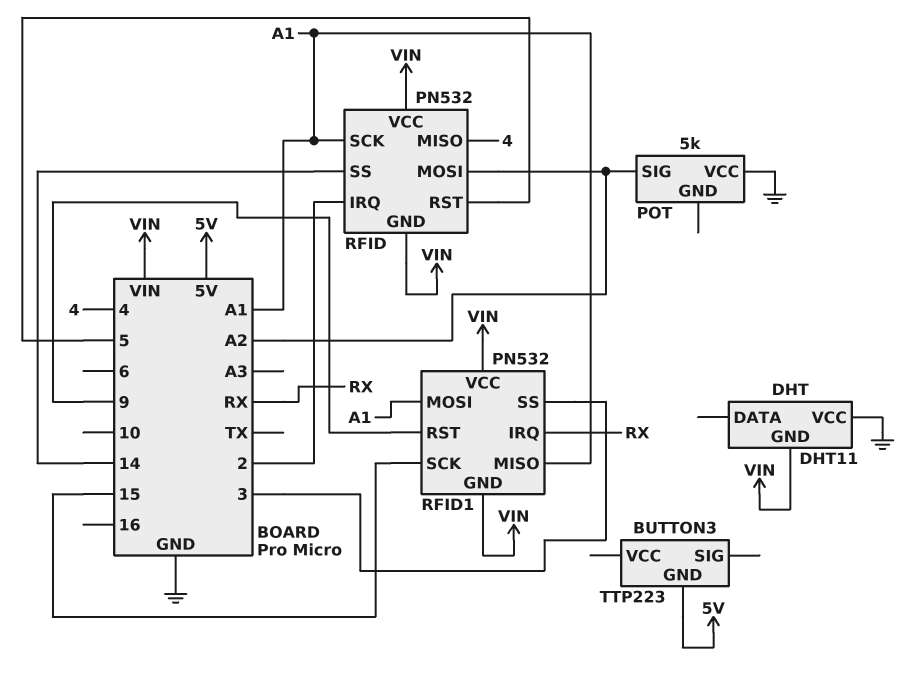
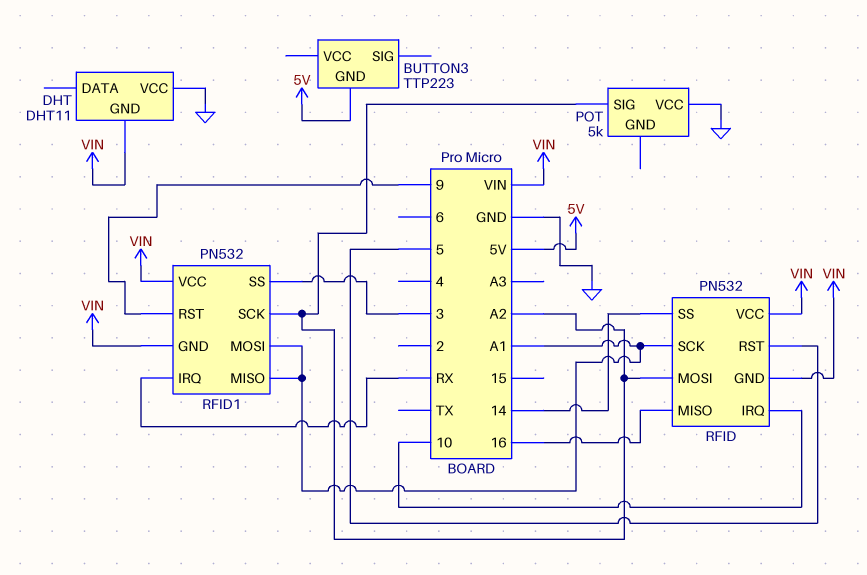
RFID pin IRQ: 2 -> 10
RFID pin MISO: 4 -> 16
RFID1 pin SCK: 15 -> A2

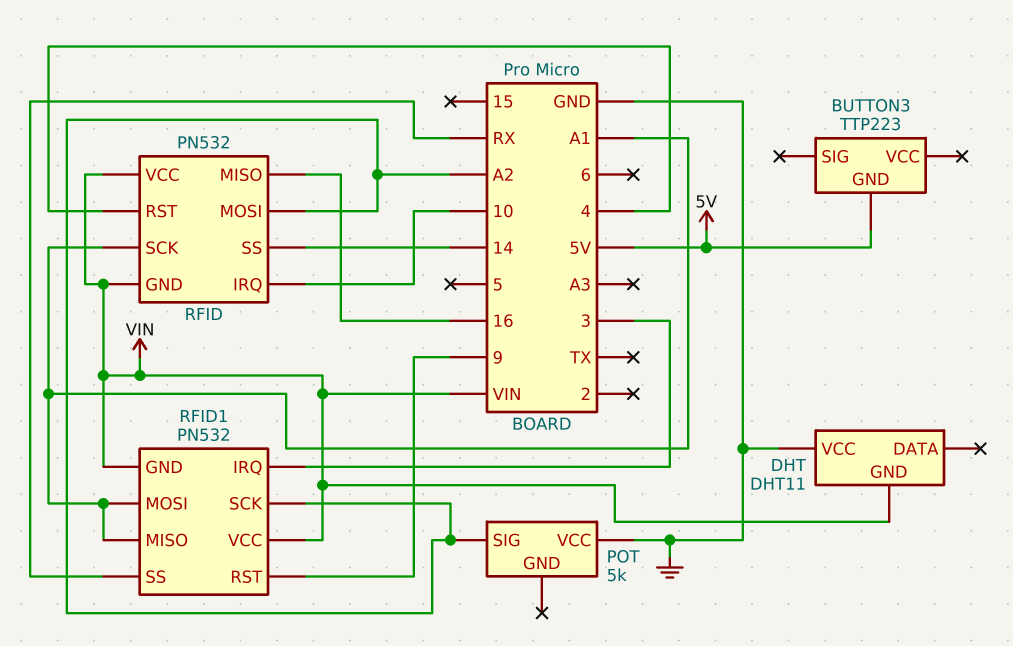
RFID pin RST: 5 -> 4
RFID1 pin IRQ: RX -> 3
RFID1 pin SS: 3 -> RX

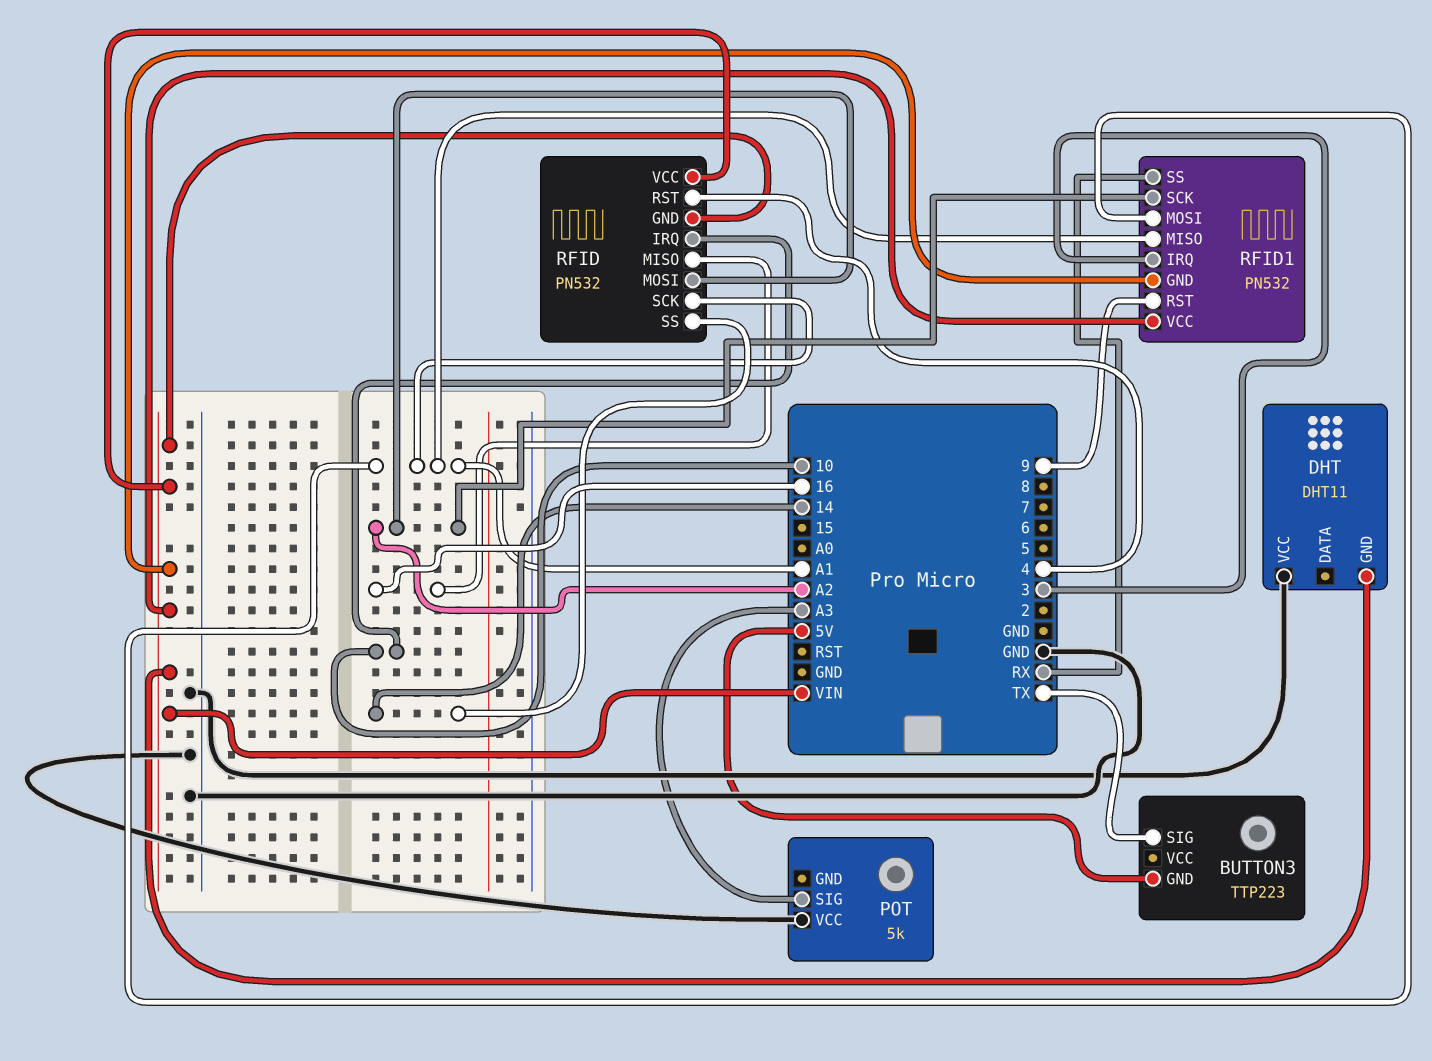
BUTTON3 pin SIG: none -> TX
POT pin SIG: A2 -> A3

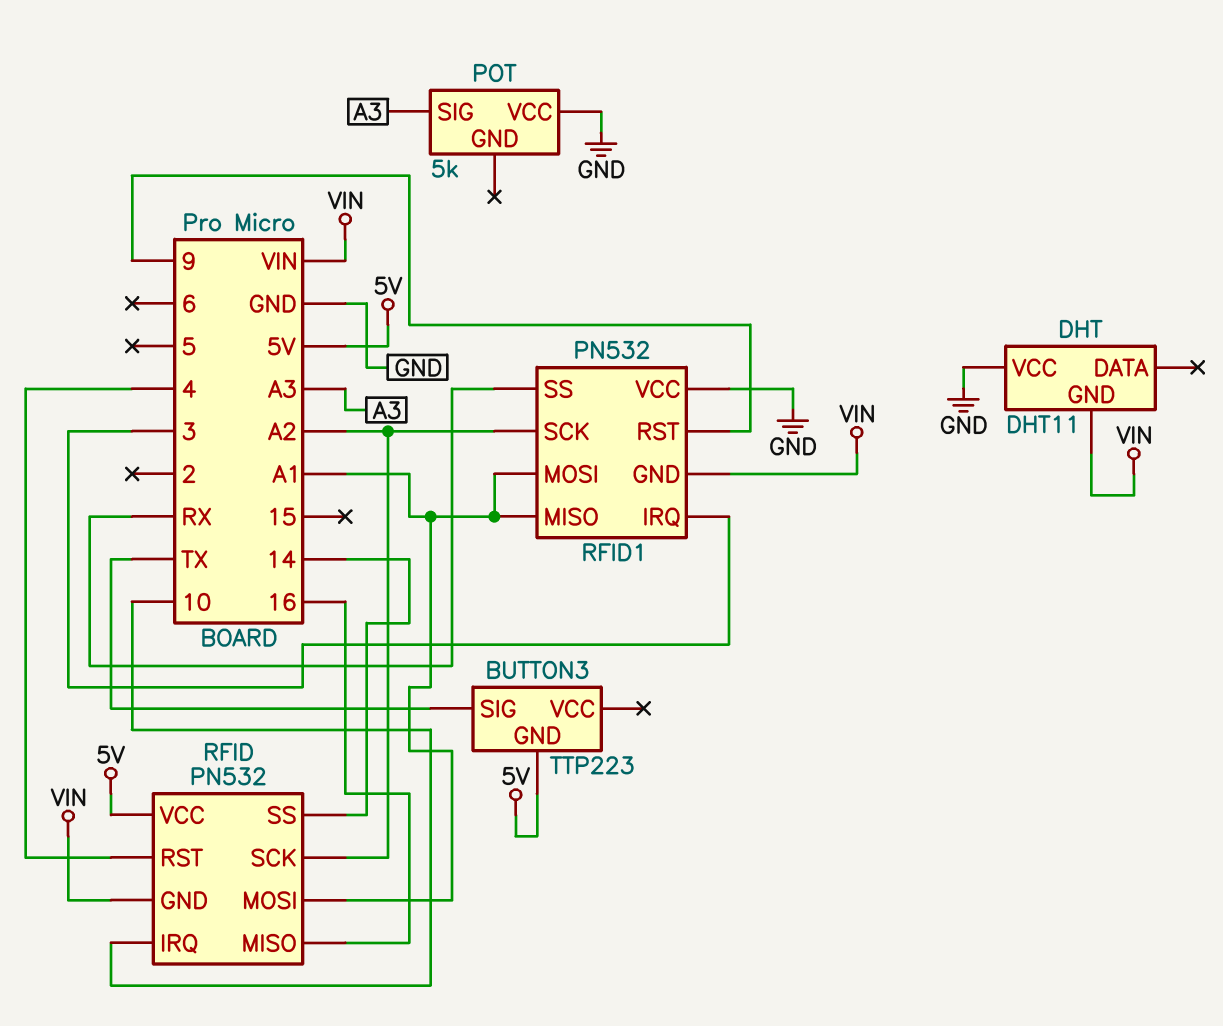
RFID pin MOSI: A2 -> A1
RFID pin SCK: A1 -> A2
RFID pin VCC: VIN -> 5V
RFID1 pin VCC: VIN -> GND

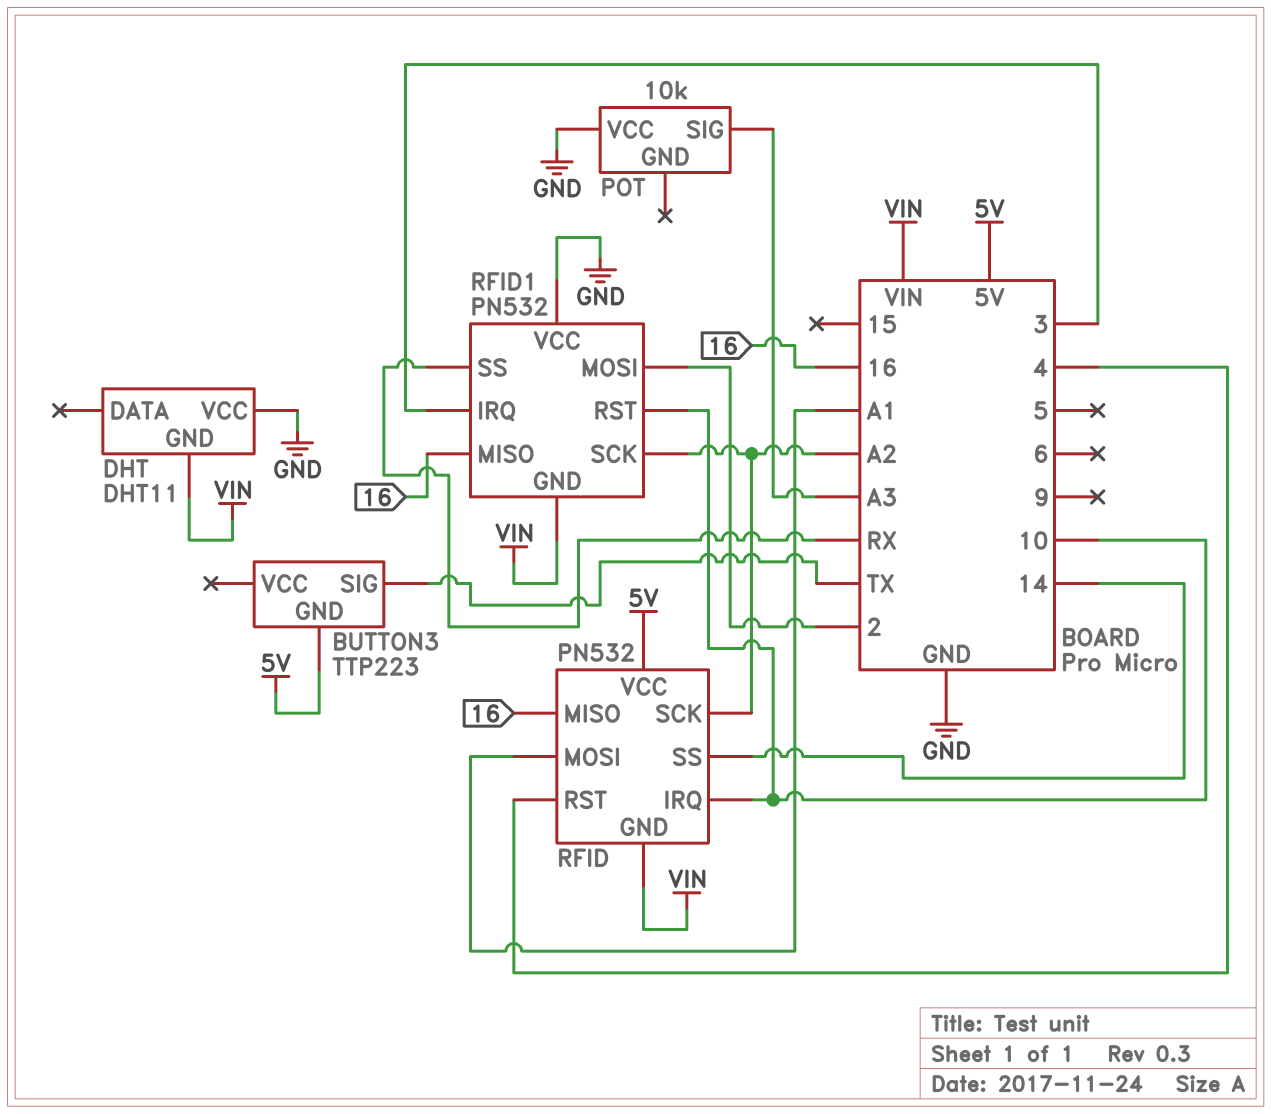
POT: 5k -> 10k
RFID1 pin MISO: A1 -> 16
RFID1 pin MOSI: A1 -> 2
RFID1 pin RST: 9 -> 10

